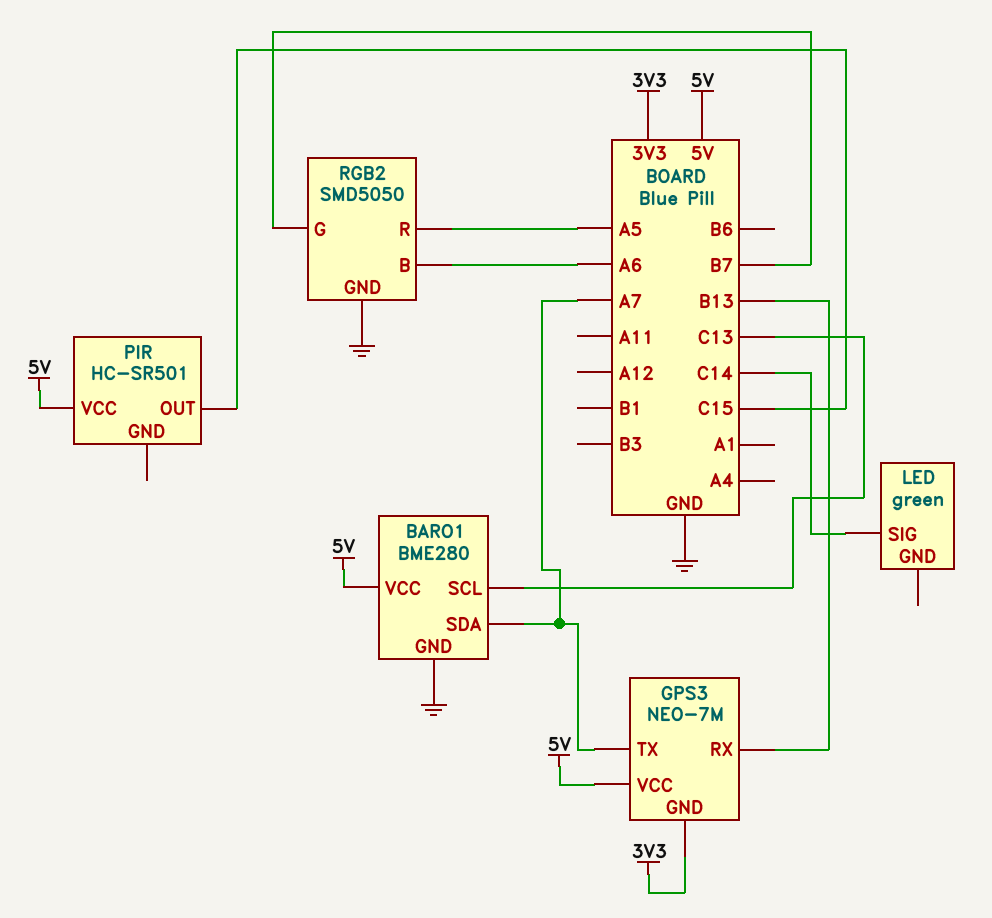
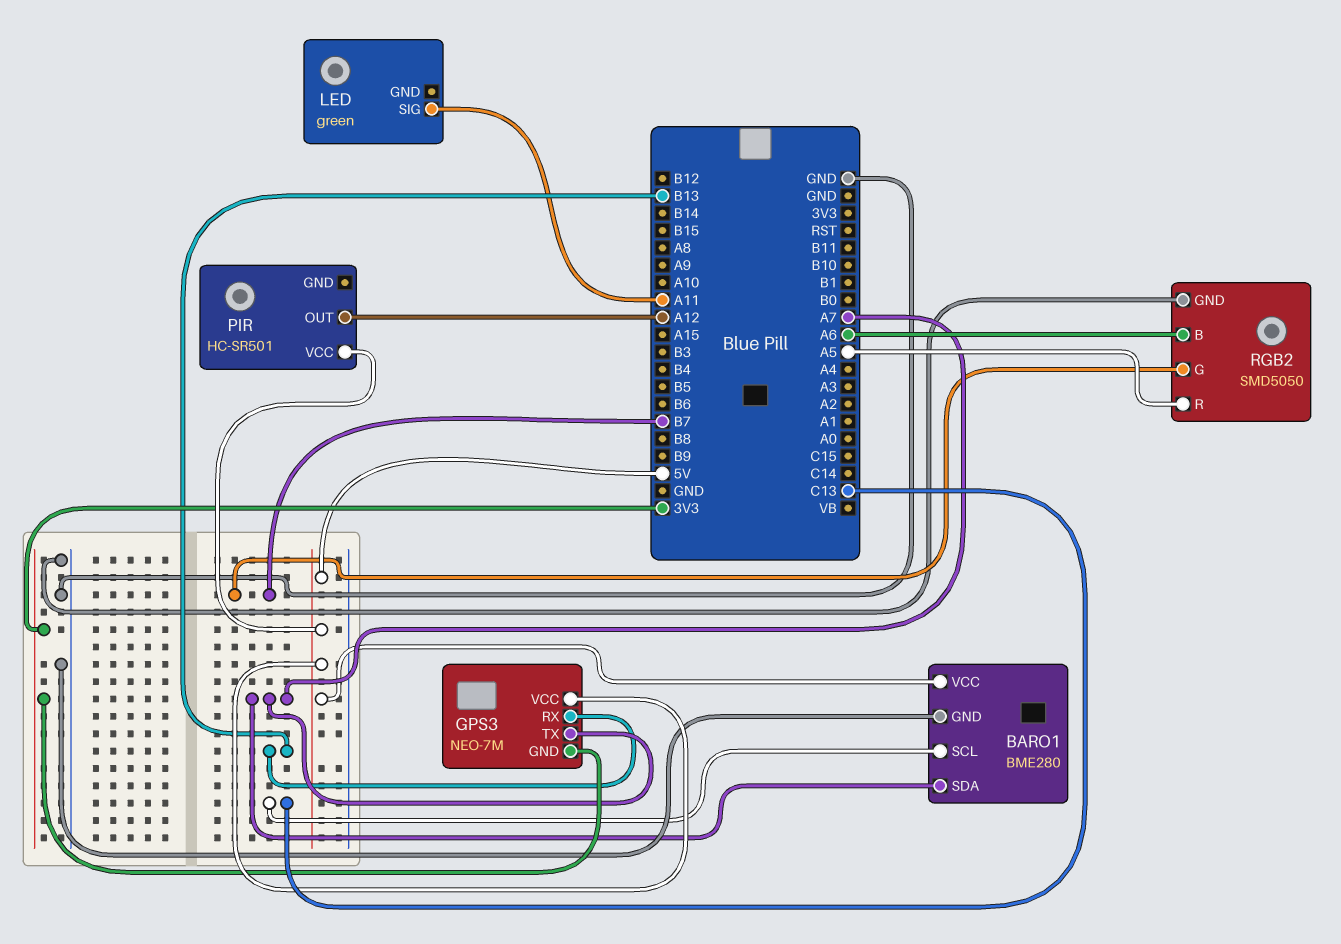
LED pin SIG: C14 -> A11
PIR pin OUT: C15 -> A12

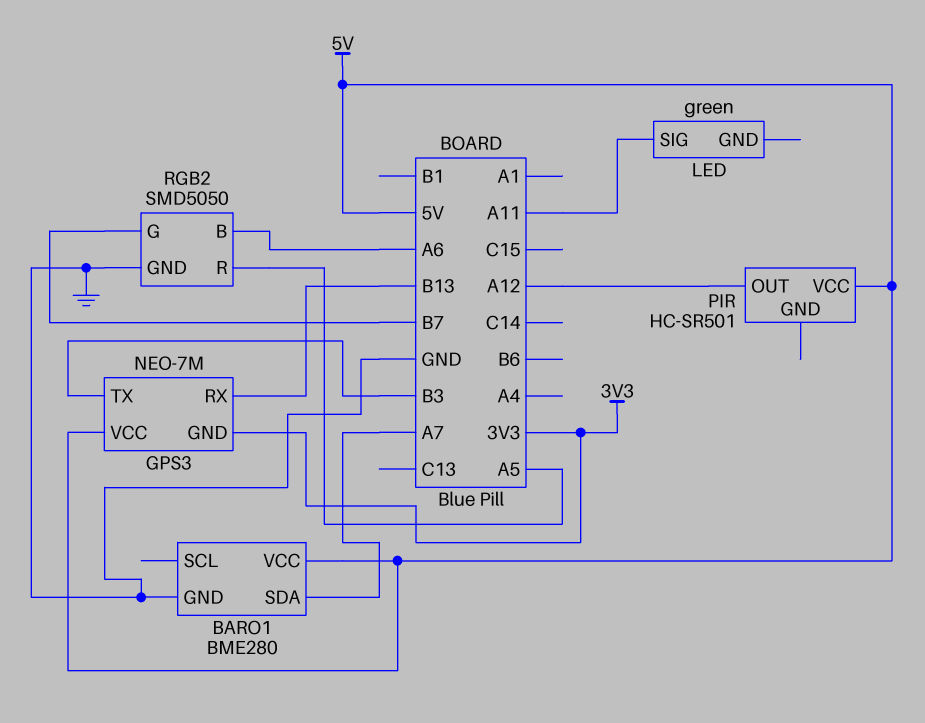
BARO1 pin SCL: C13 -> none
GPS3 pin TX: A7 -> B3

